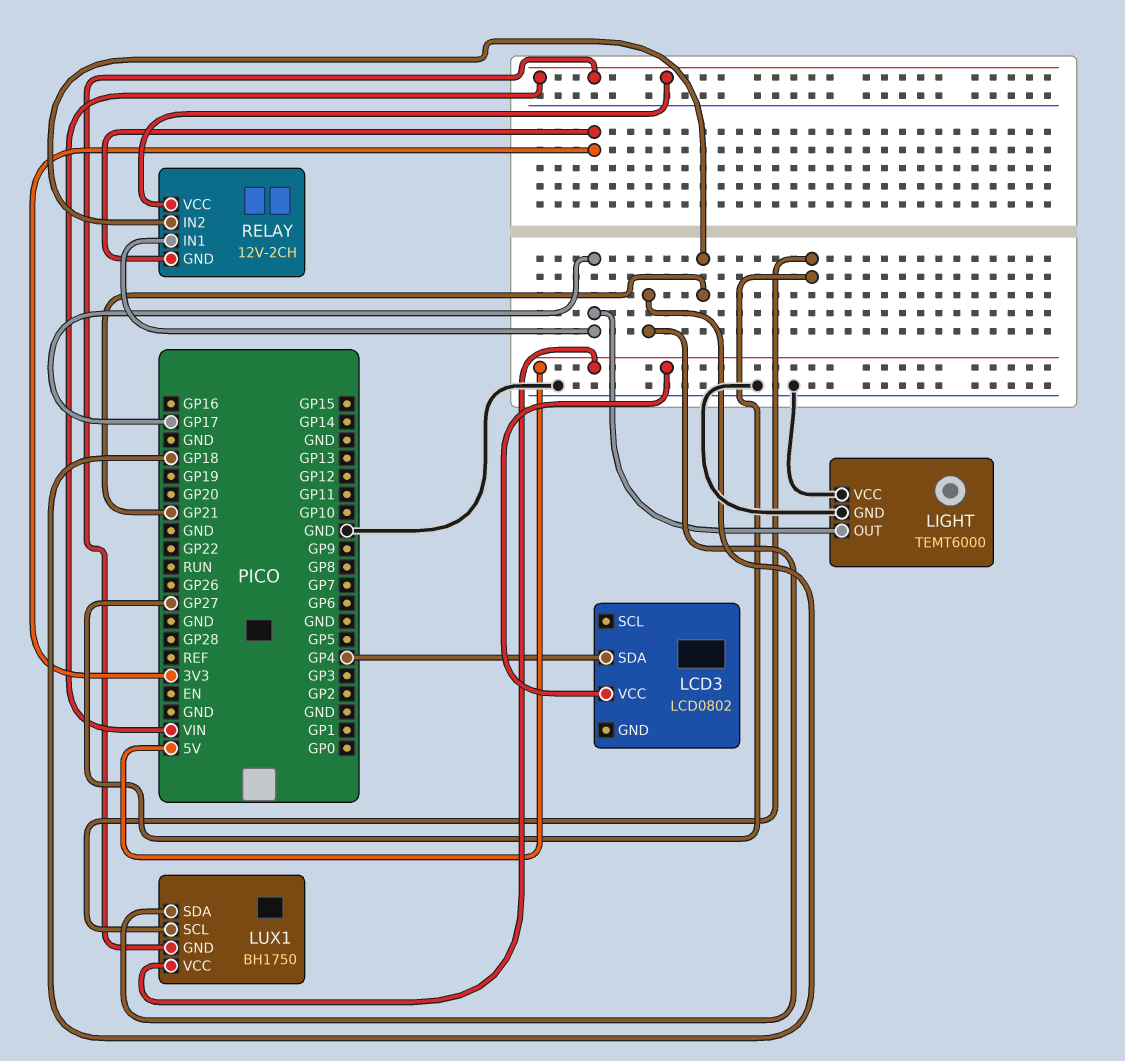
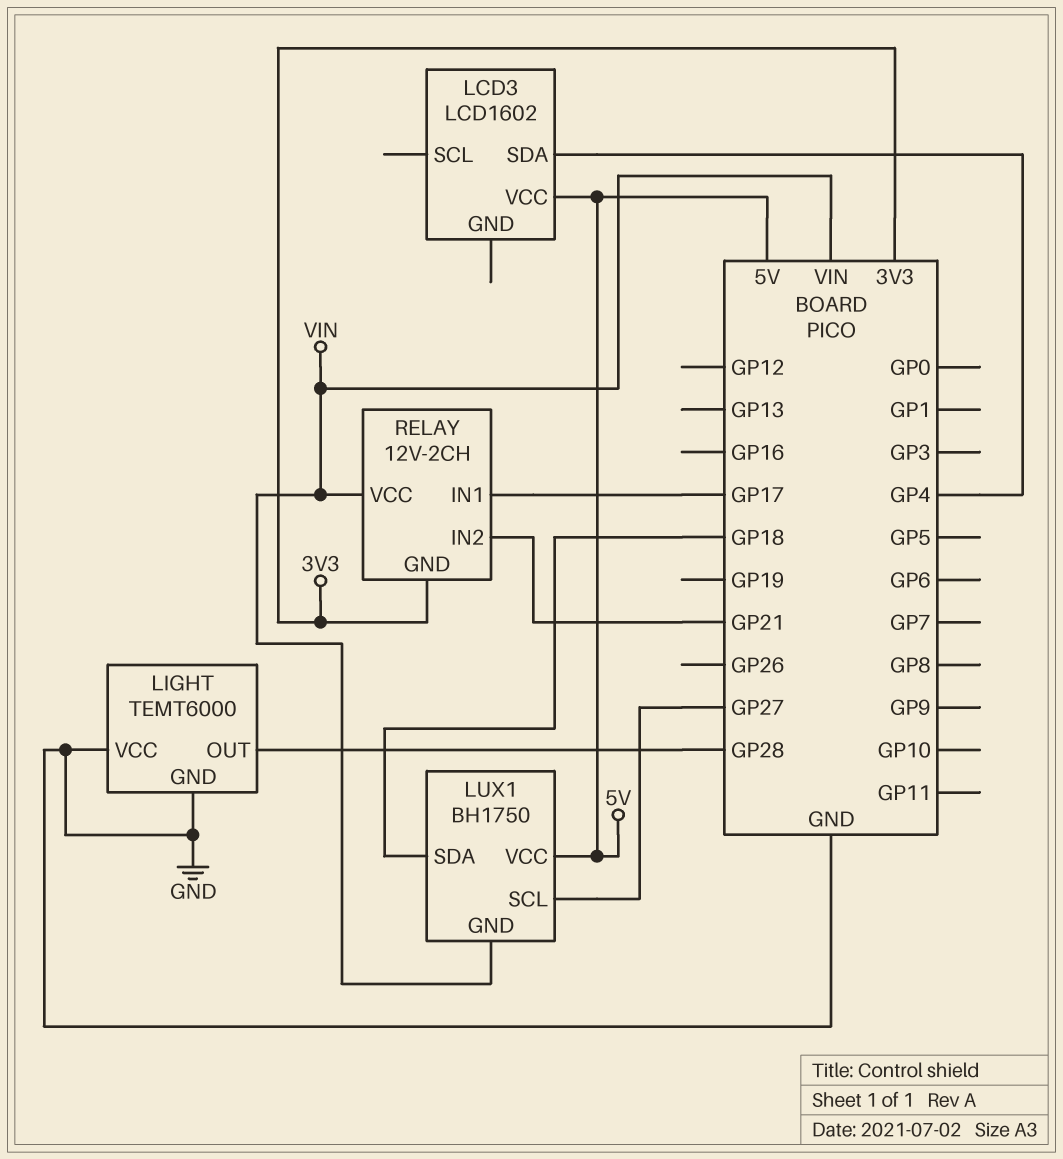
LCD3: LCD0802 -> LCD1602
LIGHT pin OUT: GP17 -> GP28

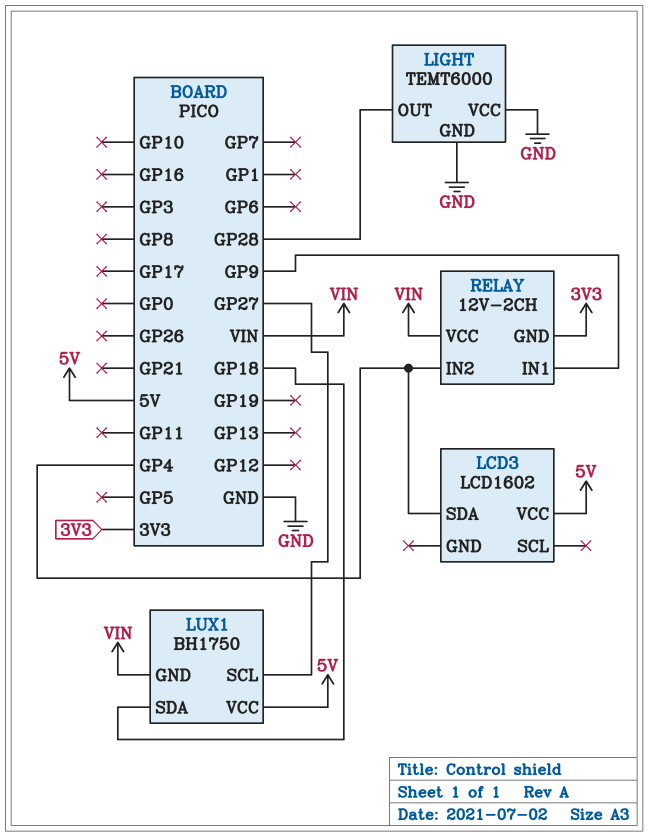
RELAY pin IN1: GP17 -> GP9
RELAY pin IN2: GP21 -> GP4

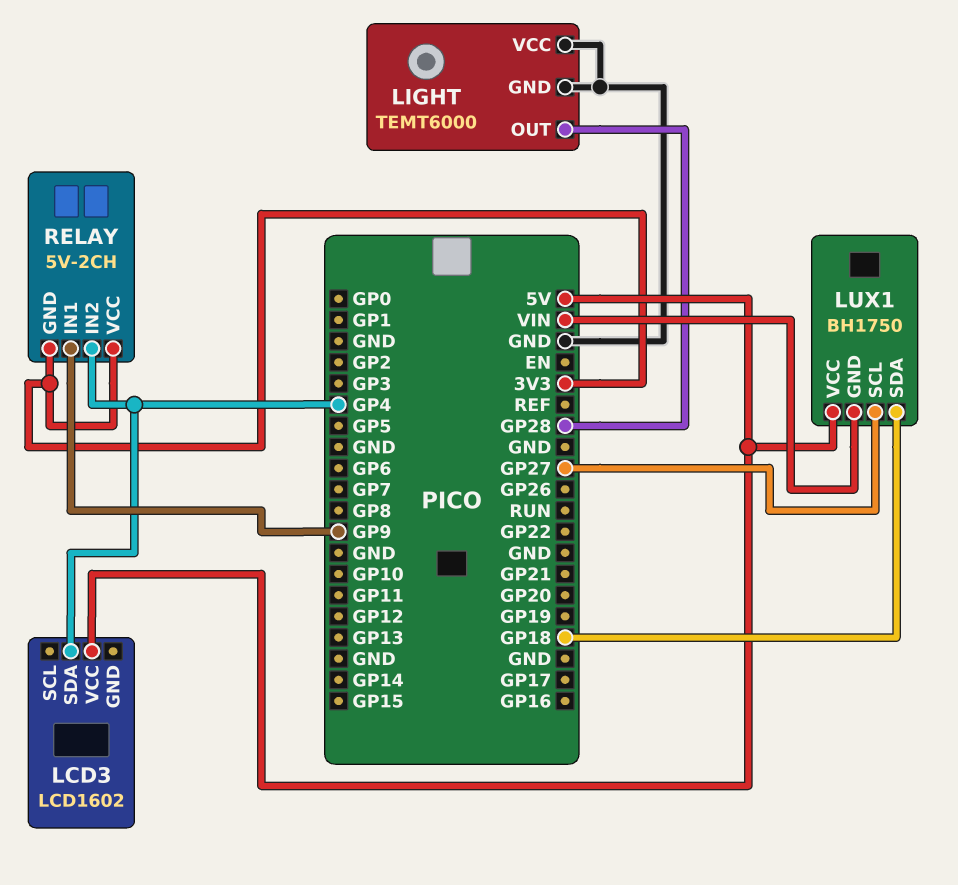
RELAY: 12V-2CH -> 5V-2CH
RELAY pin VCC: VIN -> 3V3

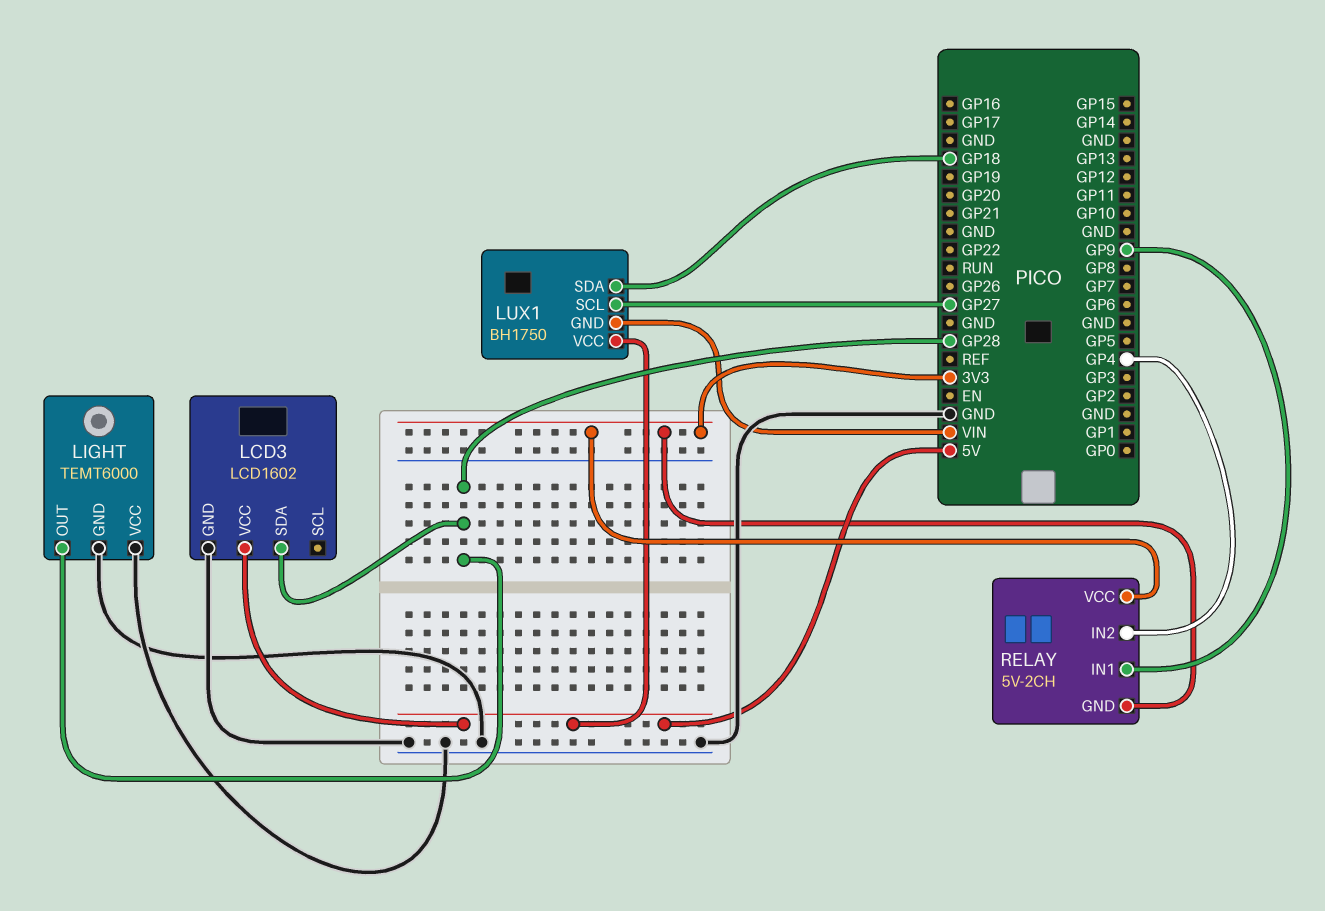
LCD3 pin GND: none -> GND
LCD3 pin SDA: GP4 -> GP28

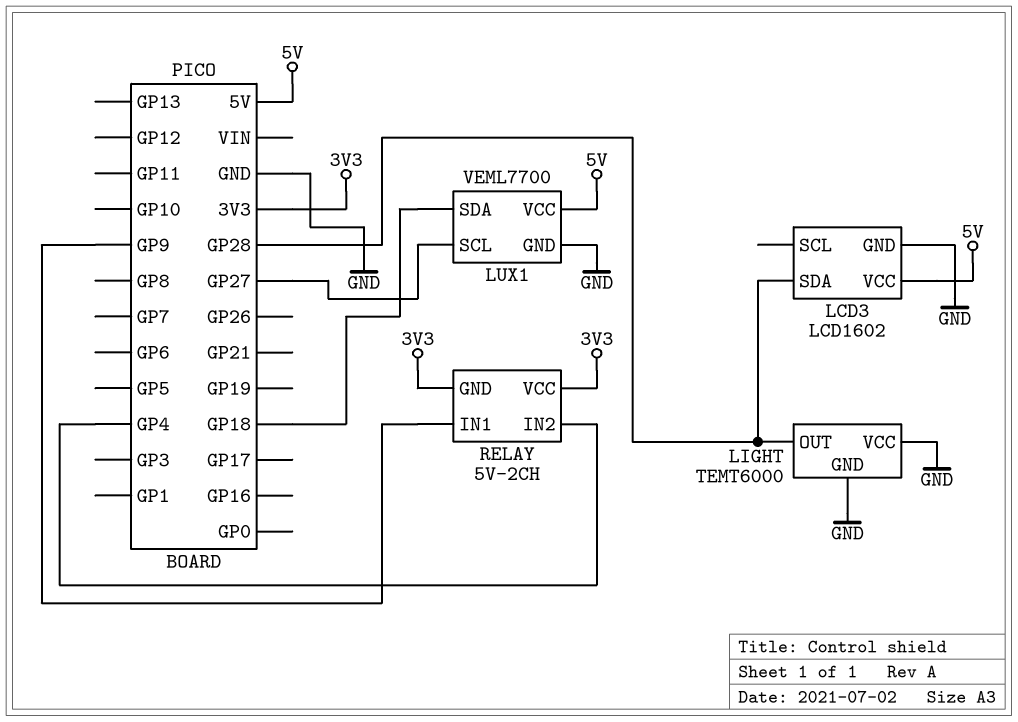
LUX1: BH1750 -> VEML7700
LUX1 pin GND: VIN -> GND

